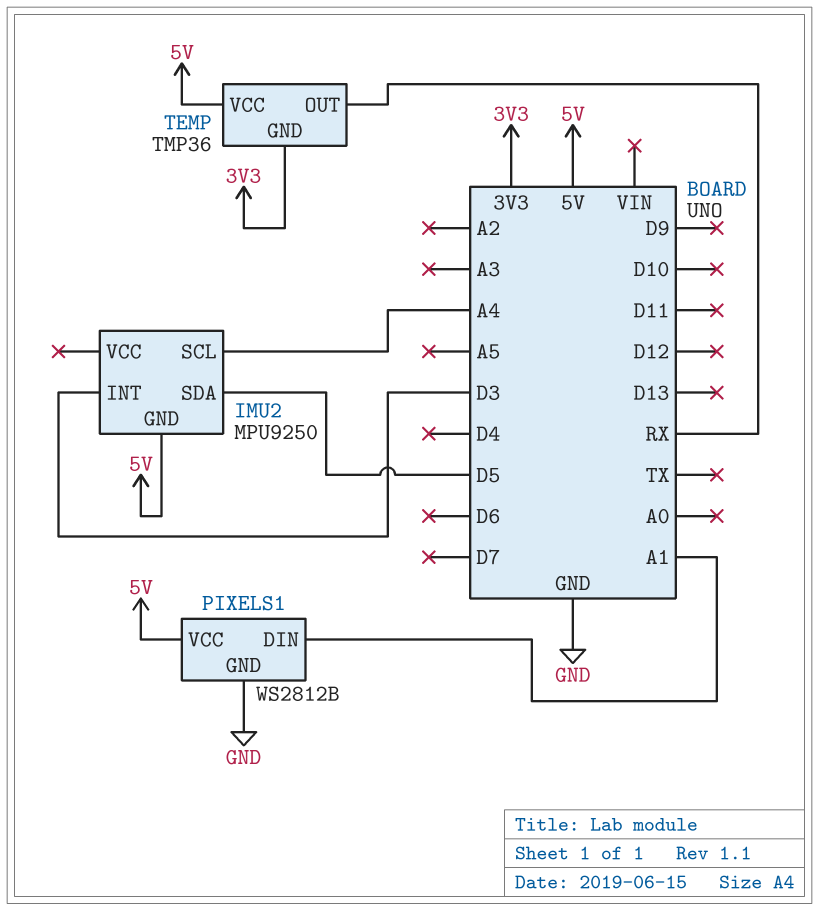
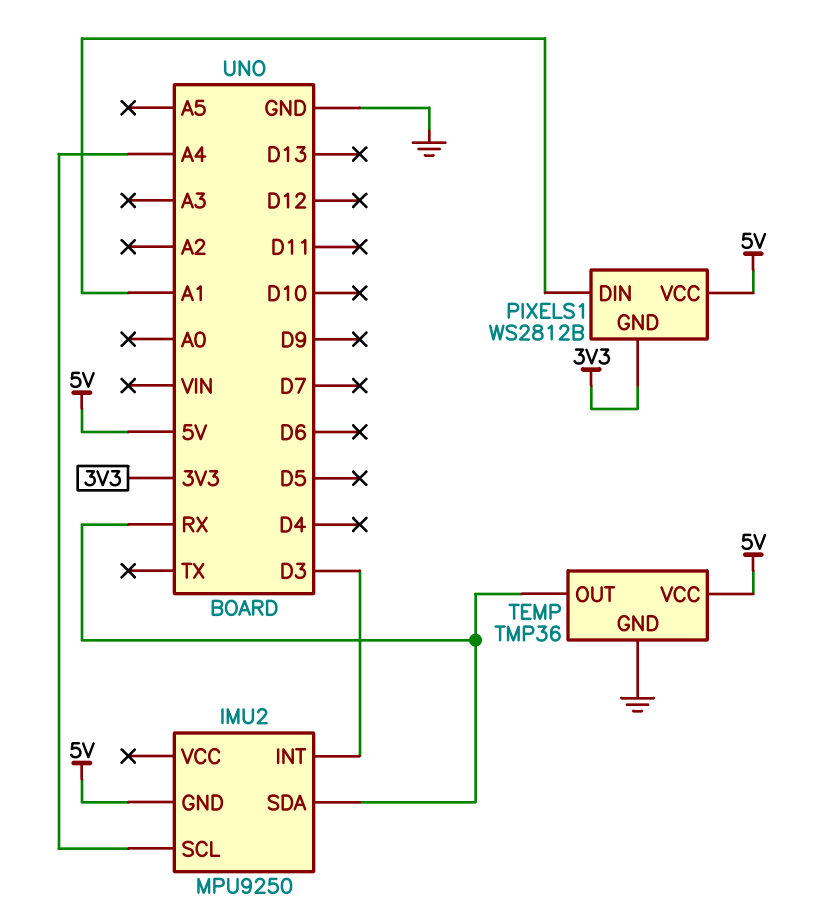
IMU2 pin SDA: D5 -> RX
PIXELS1 pin GND: GND -> 3V3
TEMP pin GND: 3V3 -> GND

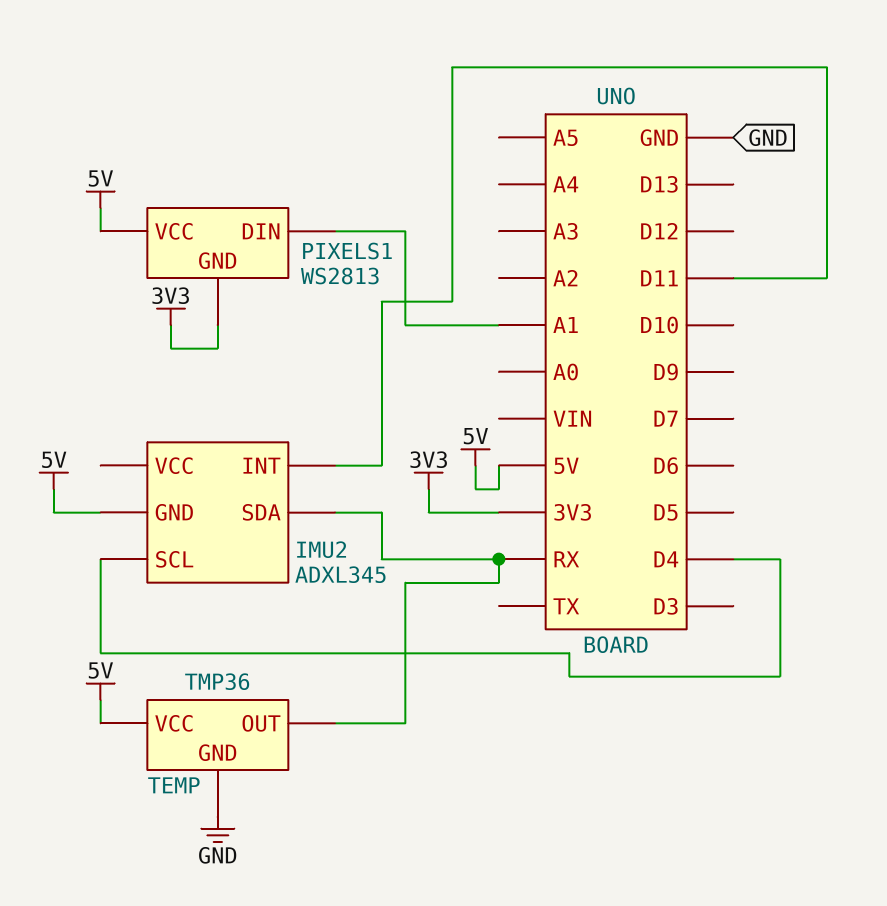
IMU2: MPU9250 -> ADXL345
IMU2 pin INT: D3 -> D11
IMU2 pin SCL: A4 -> D4
PIXELS1: WS2812B -> WS2813

